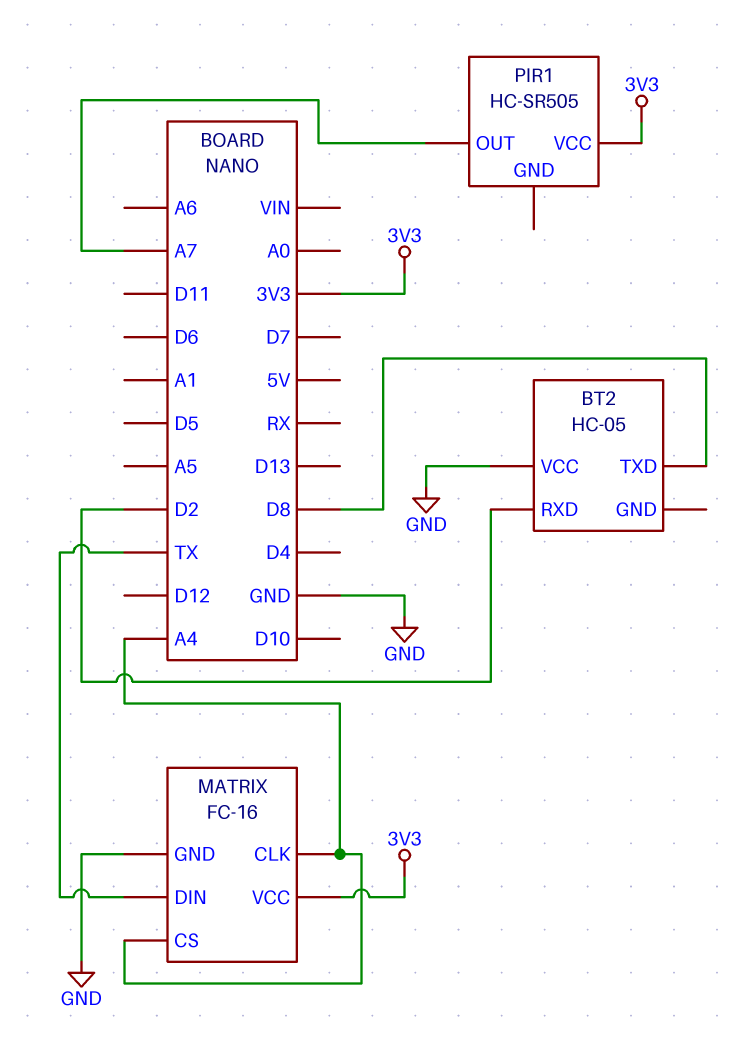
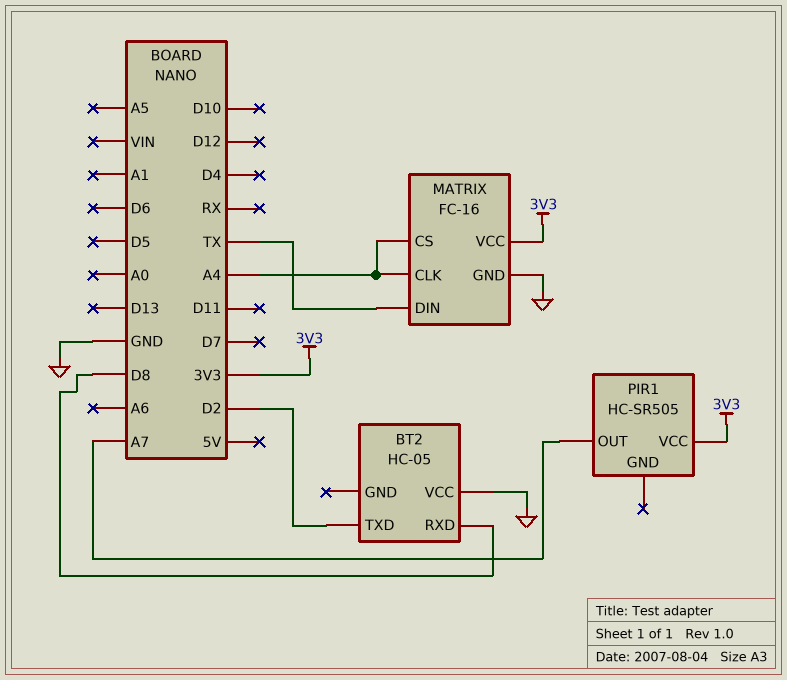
BT2 pin RXD: D2 -> D8
BT2 pin TXD: D8 -> D2

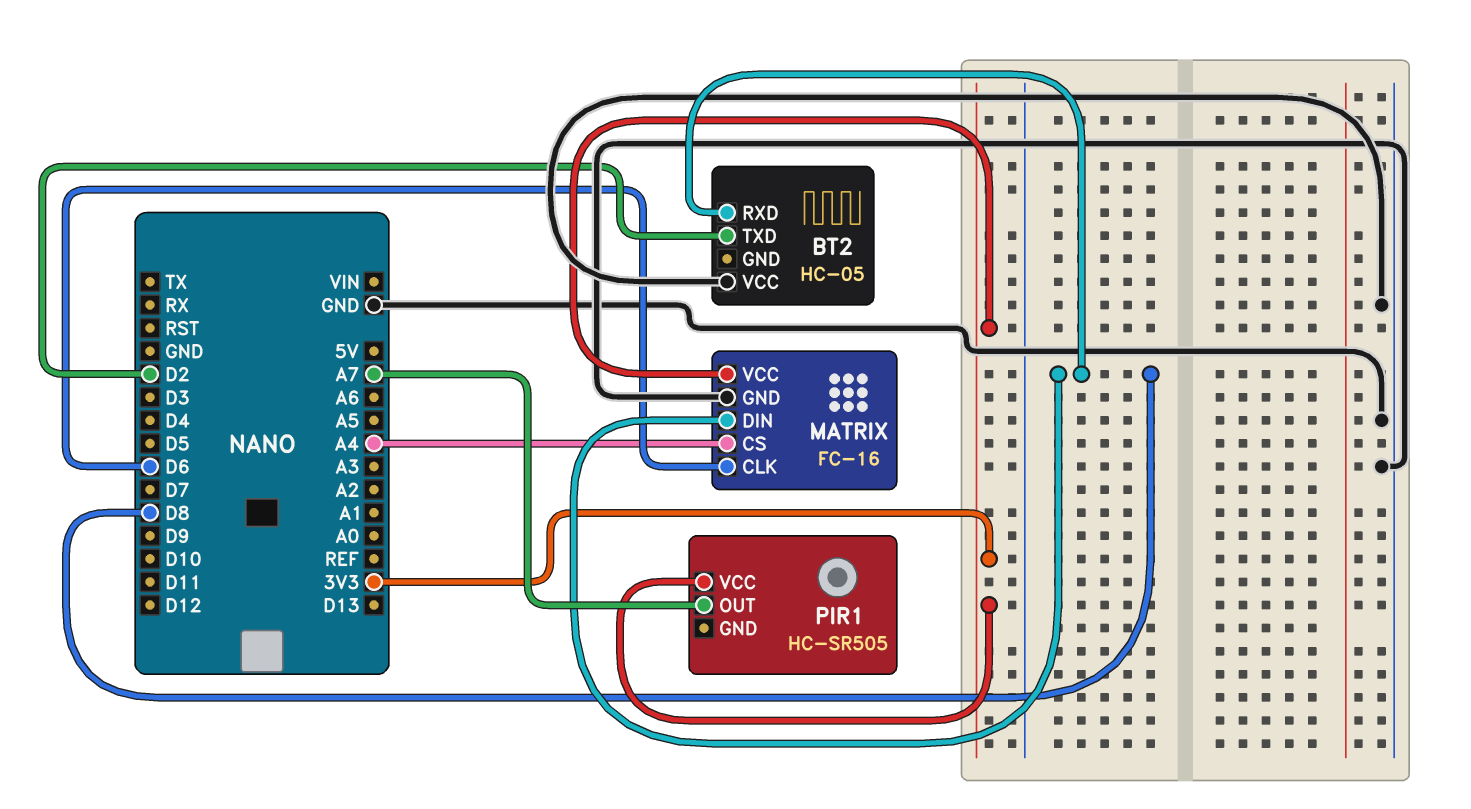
MATRIX pin CLK: A4 -> D6
MATRIX pin DIN: TX -> D8

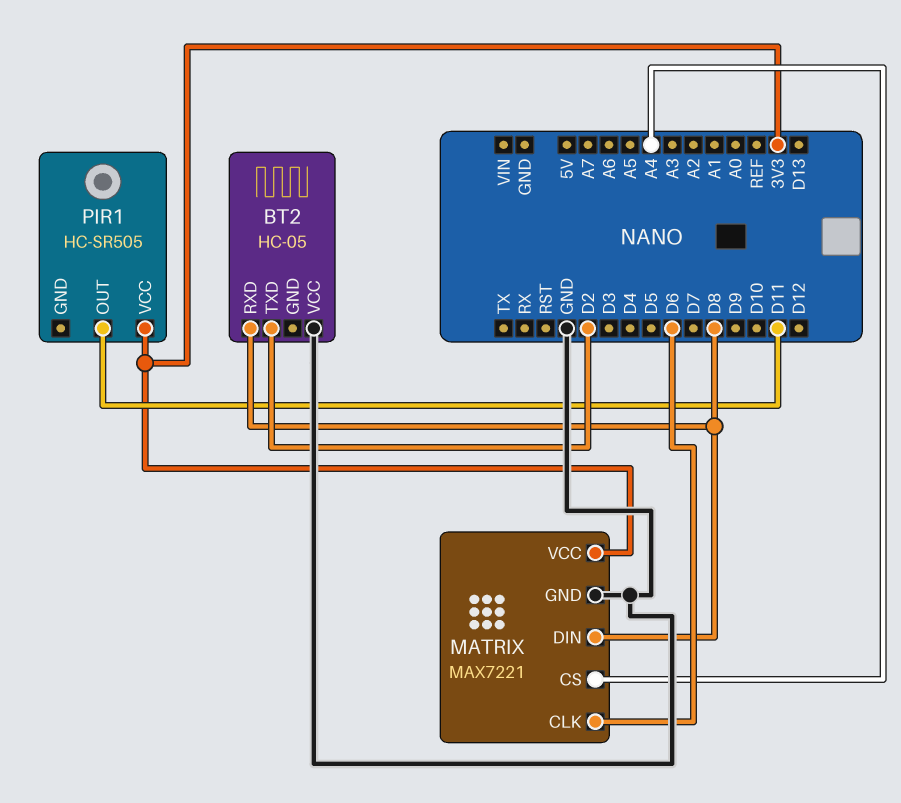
MATRIX: FC-16 -> MAX7221
PIR1 pin OUT: A7 -> D11

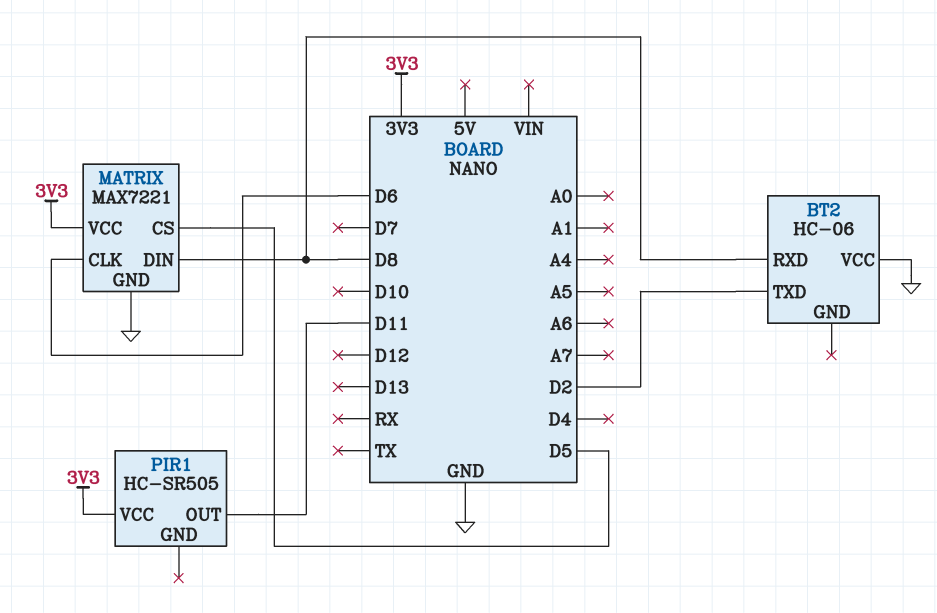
BT2: HC-05 -> HC-06
MATRIX pin CS: A4 -> D5

